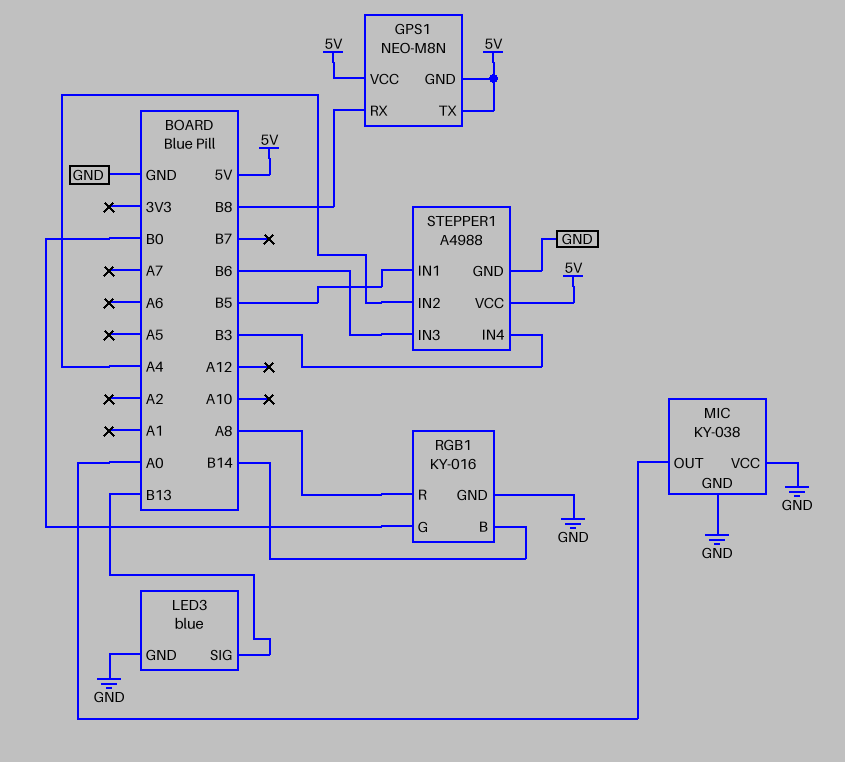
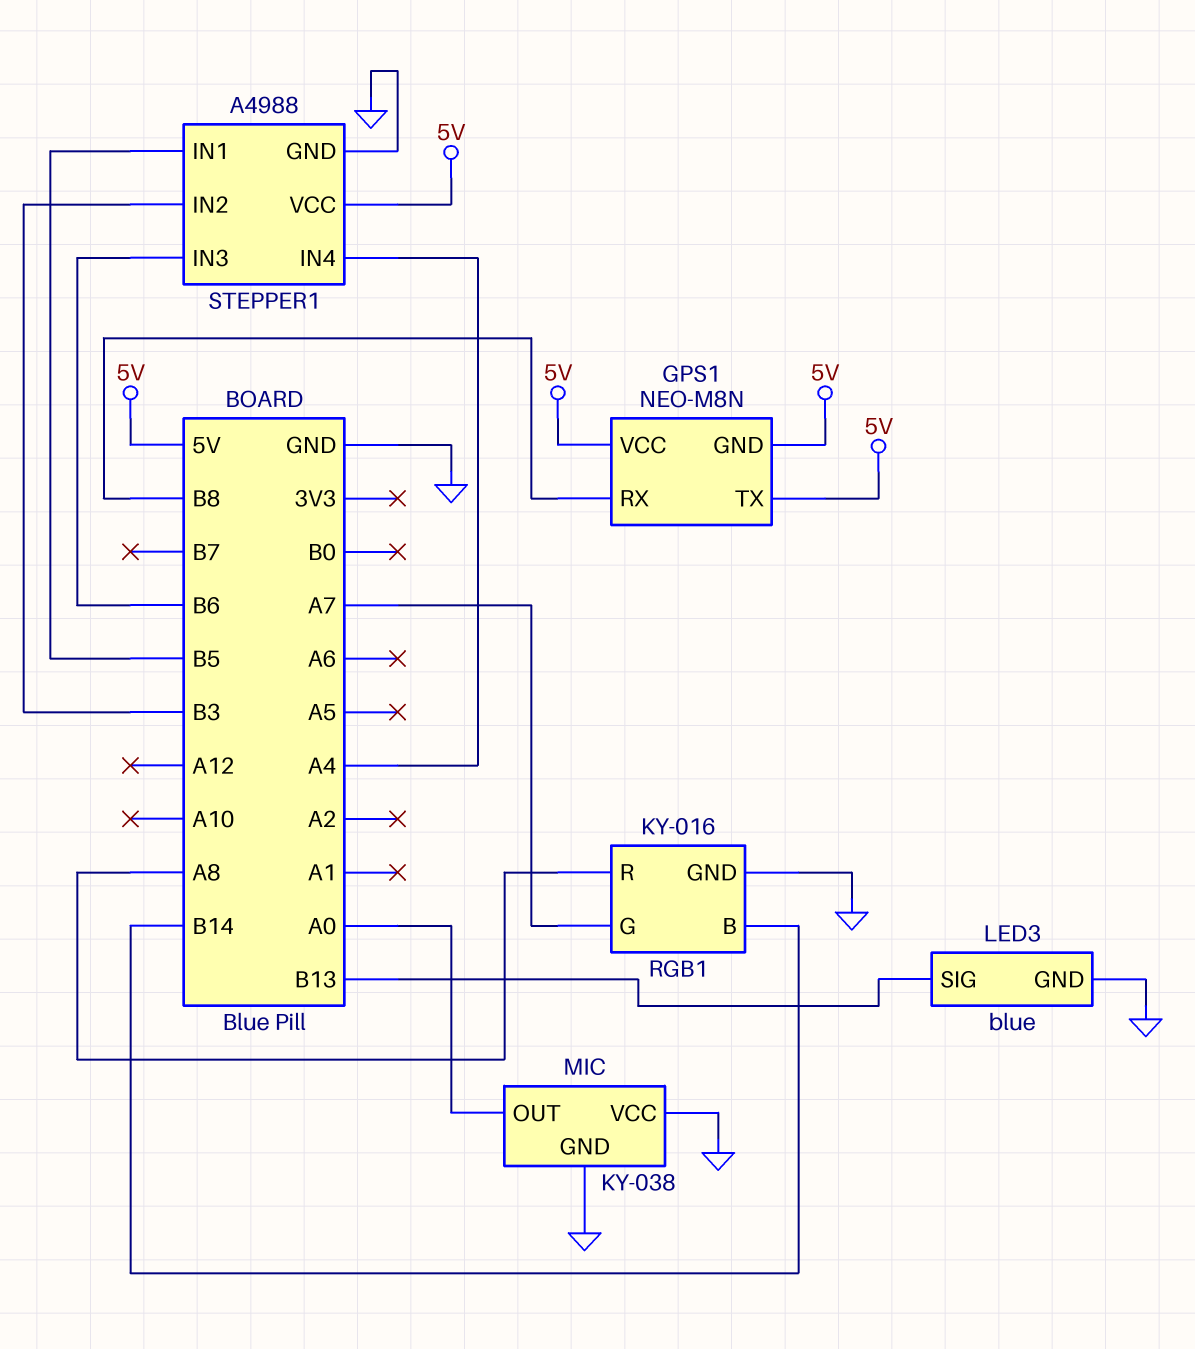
RGB1 pin G: B0 -> A7
STEPPER1 pin IN2: A4 -> B3
STEPPER1 pin IN4: B3 -> A4

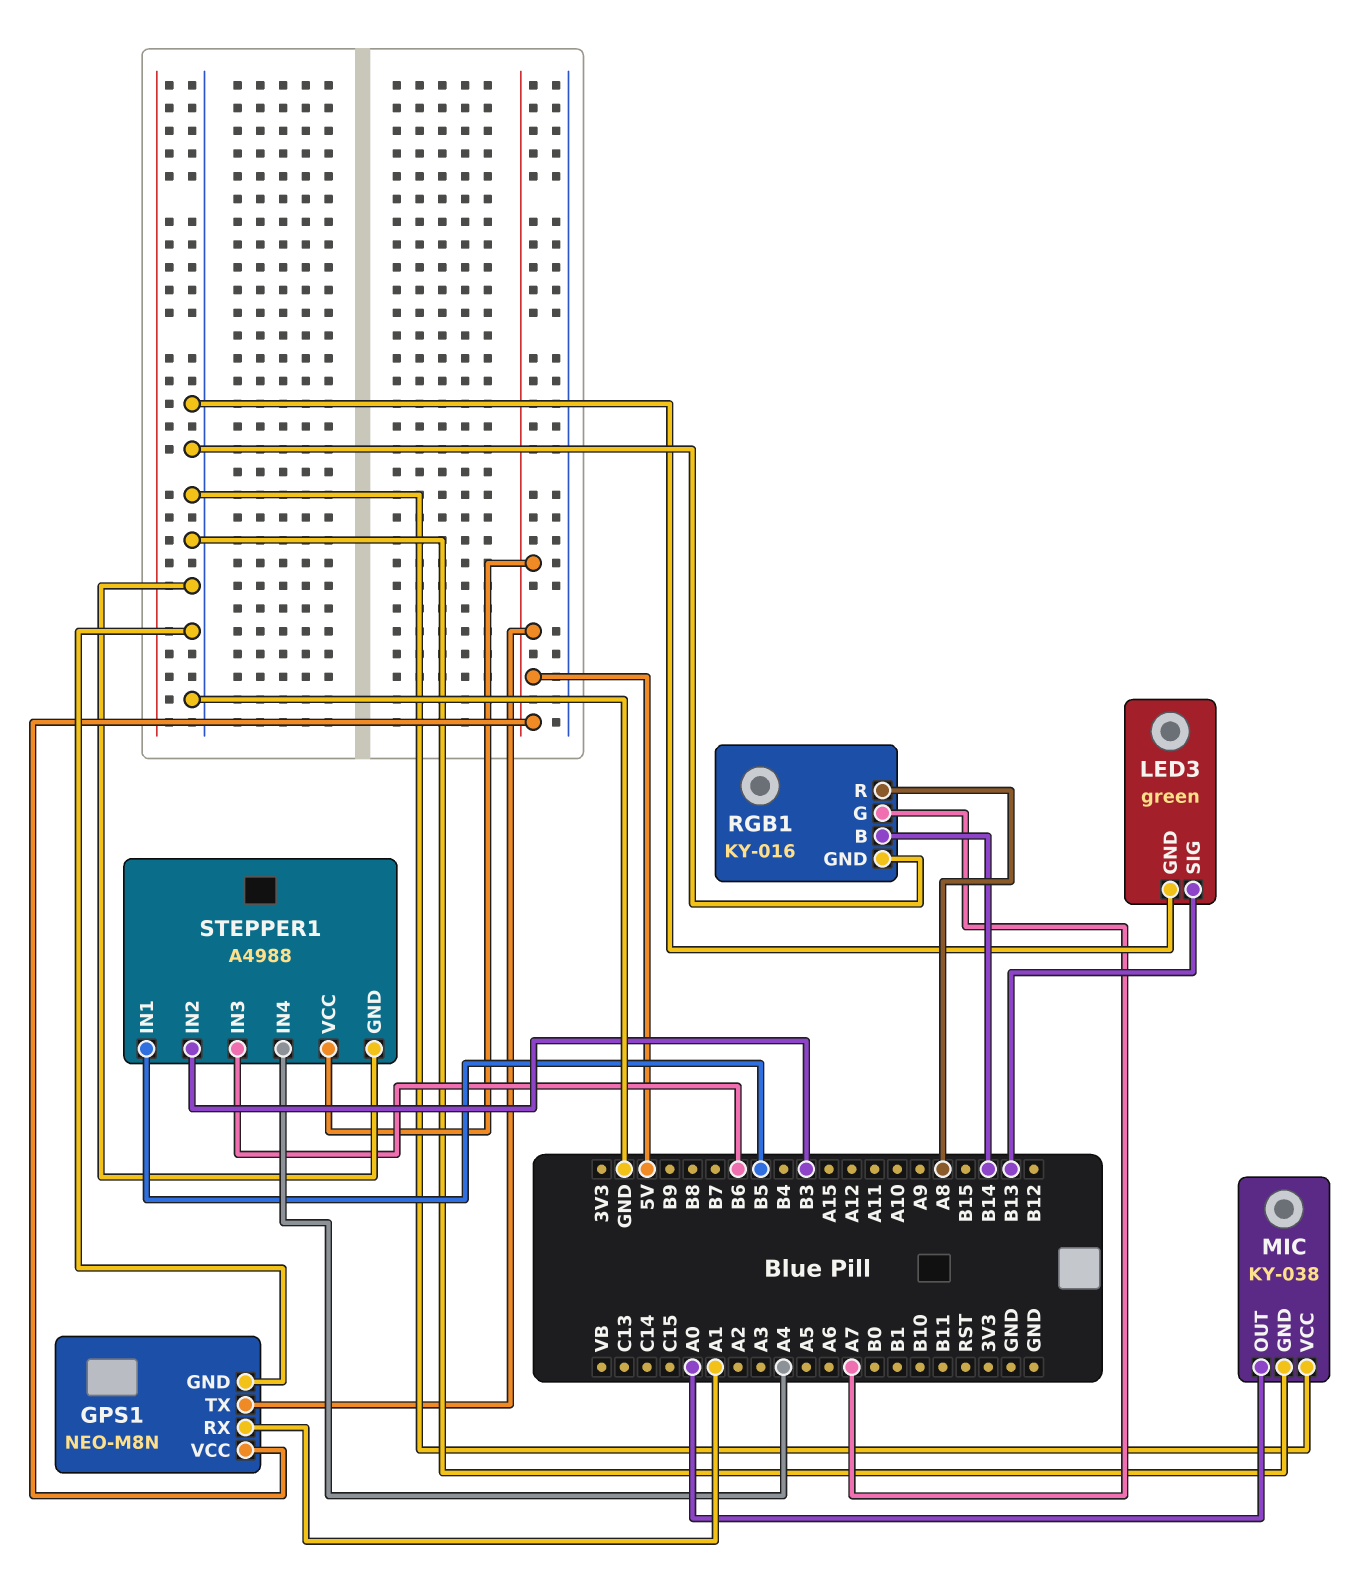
GPS1 pin GND: 5V -> GND
GPS1 pin RX: B8 -> A1
LED3: blue -> green

